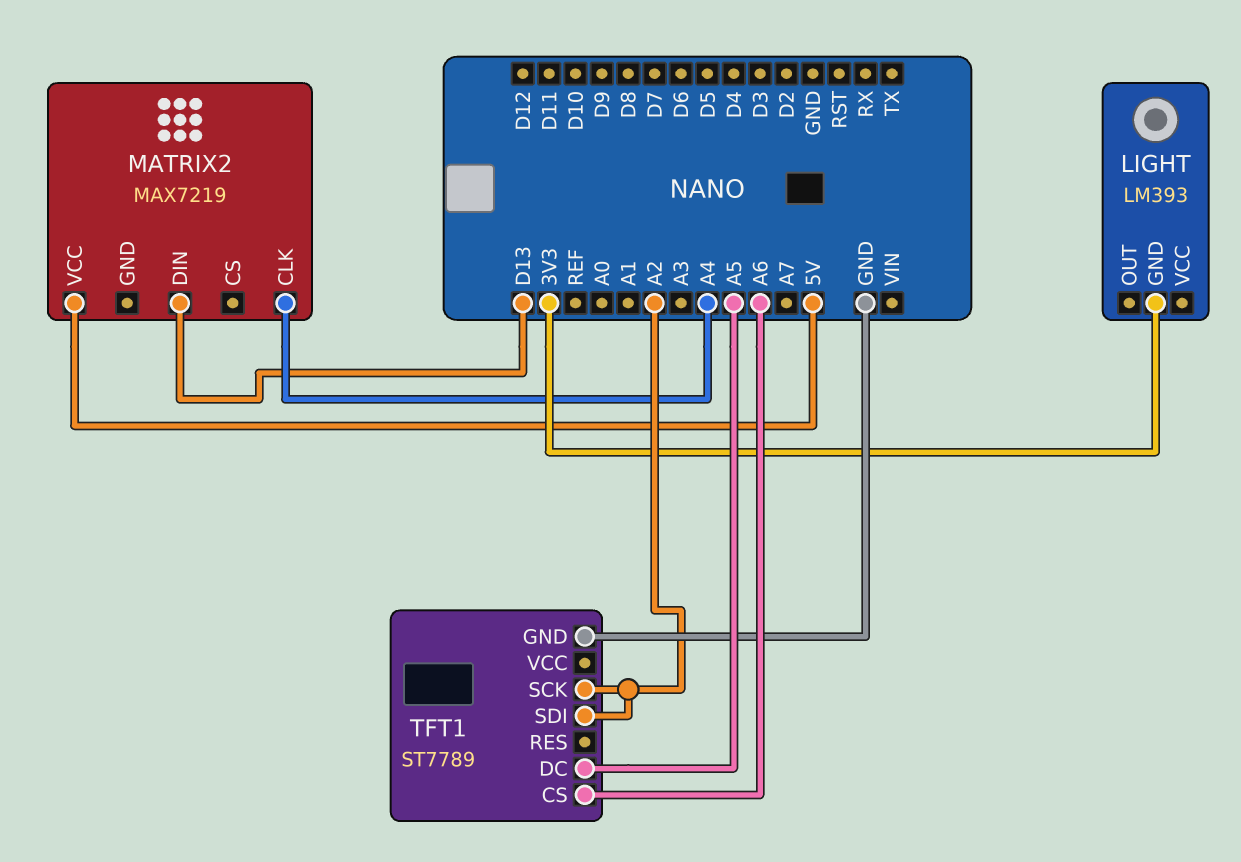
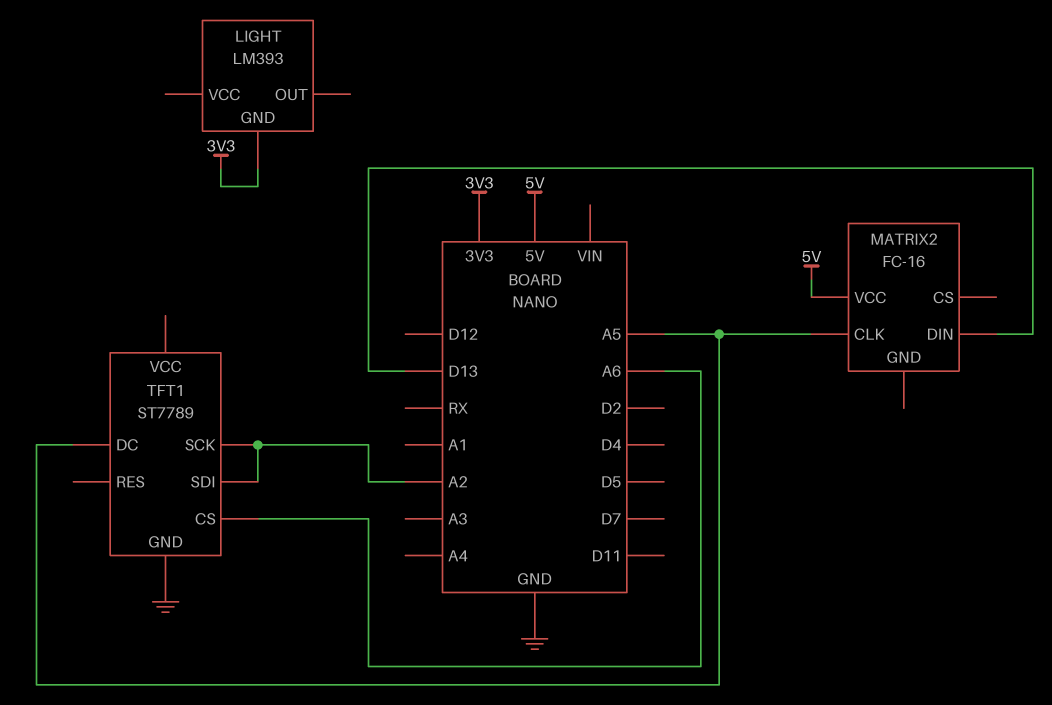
MATRIX2: MAX7219 -> FC-16
MATRIX2 pin CLK: A4 -> A5

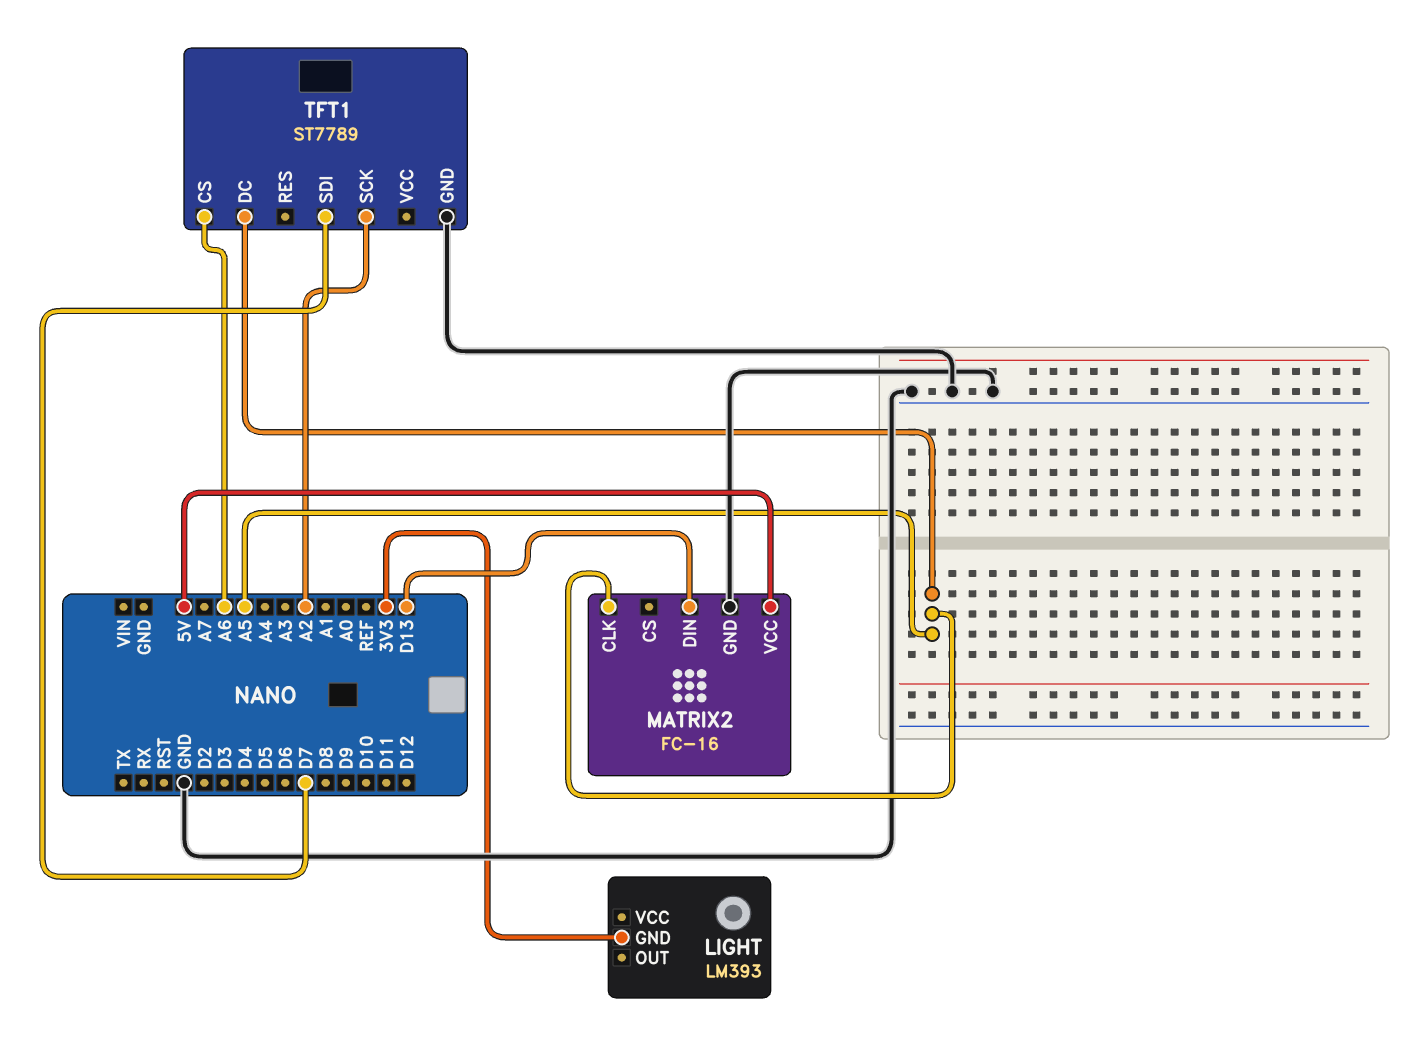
MATRIX2 pin GND: none -> GND
TFT1 pin SDI: A2 -> D7

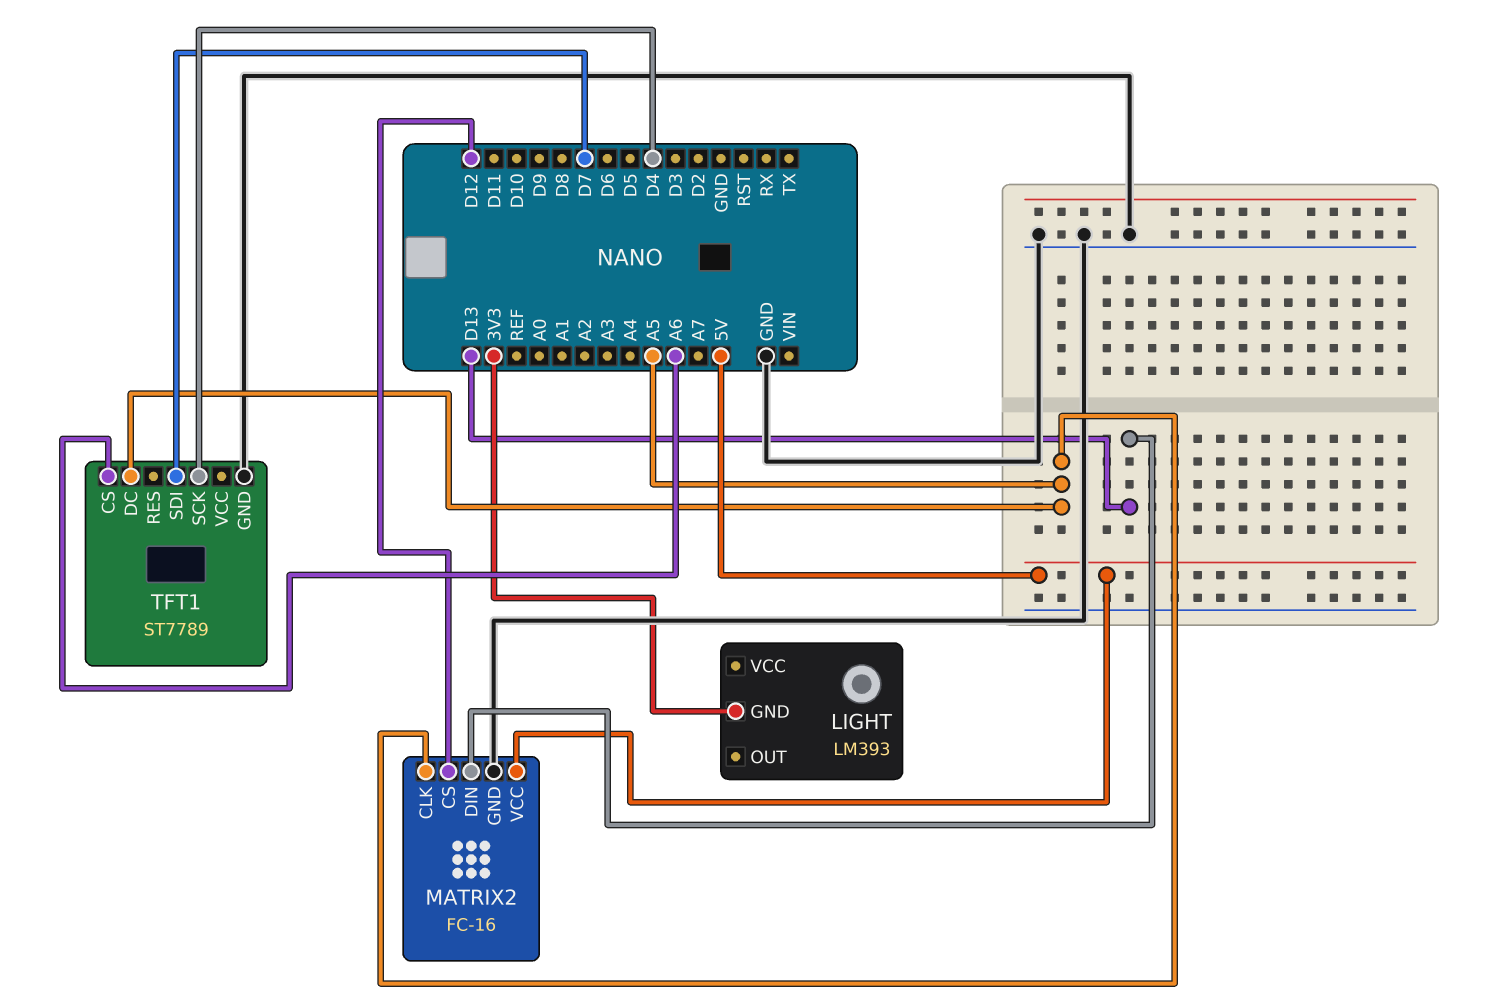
MATRIX2 pin CS: none -> D12
TFT1 pin SCK: A2 -> D4

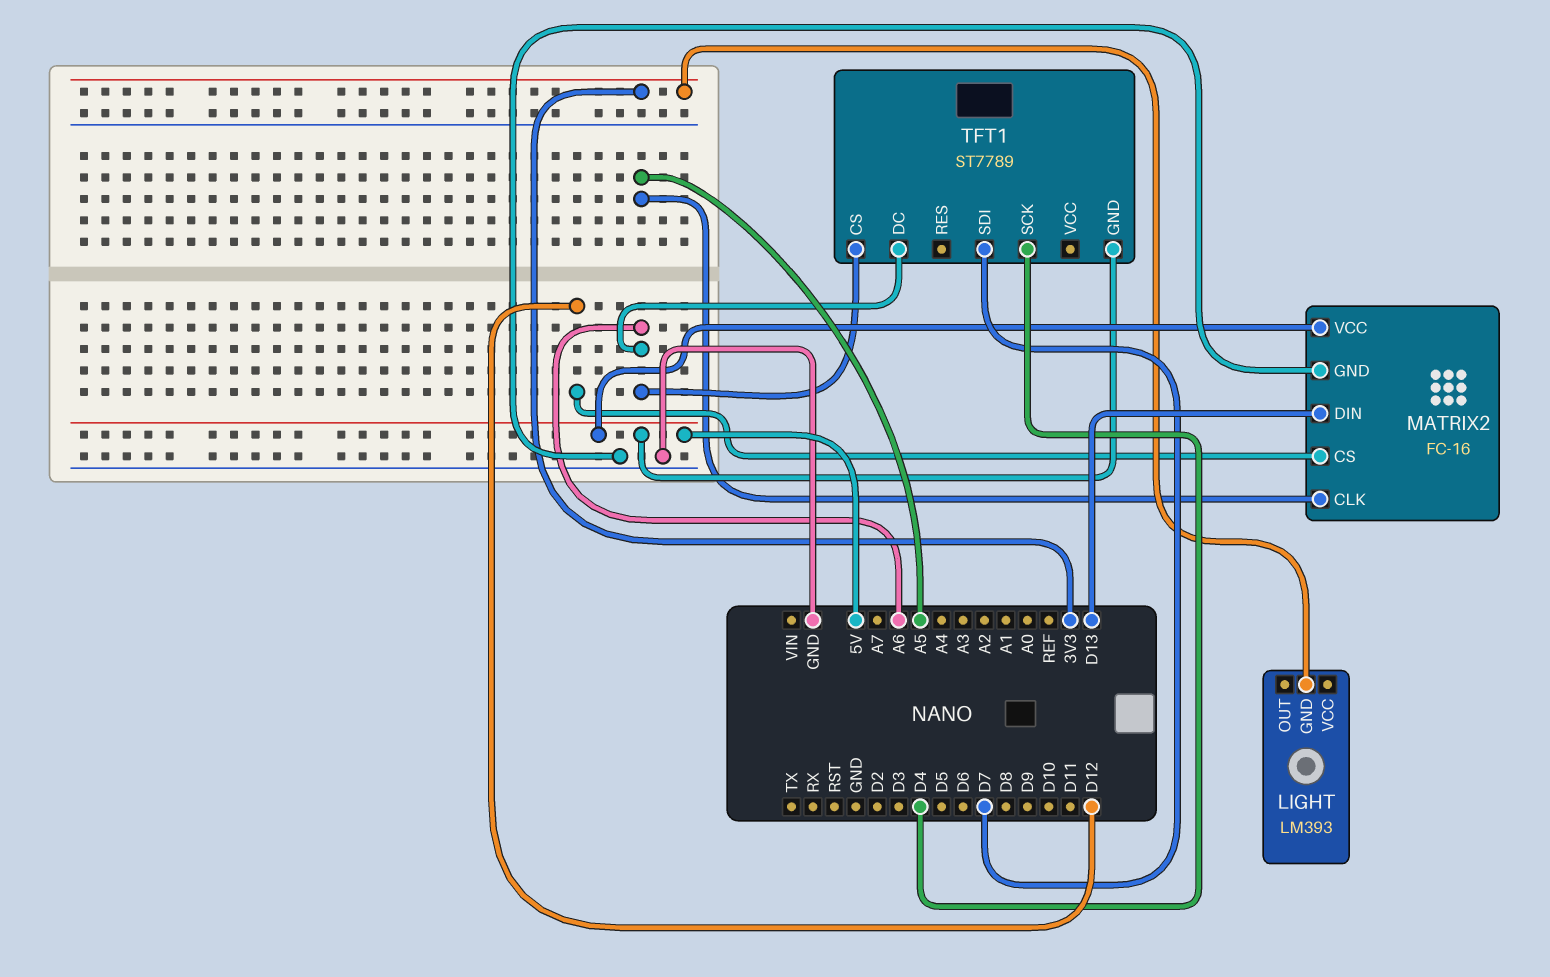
TFT1 pin DC: A5 -> A6
TFT1 pin GND: GND -> 5V

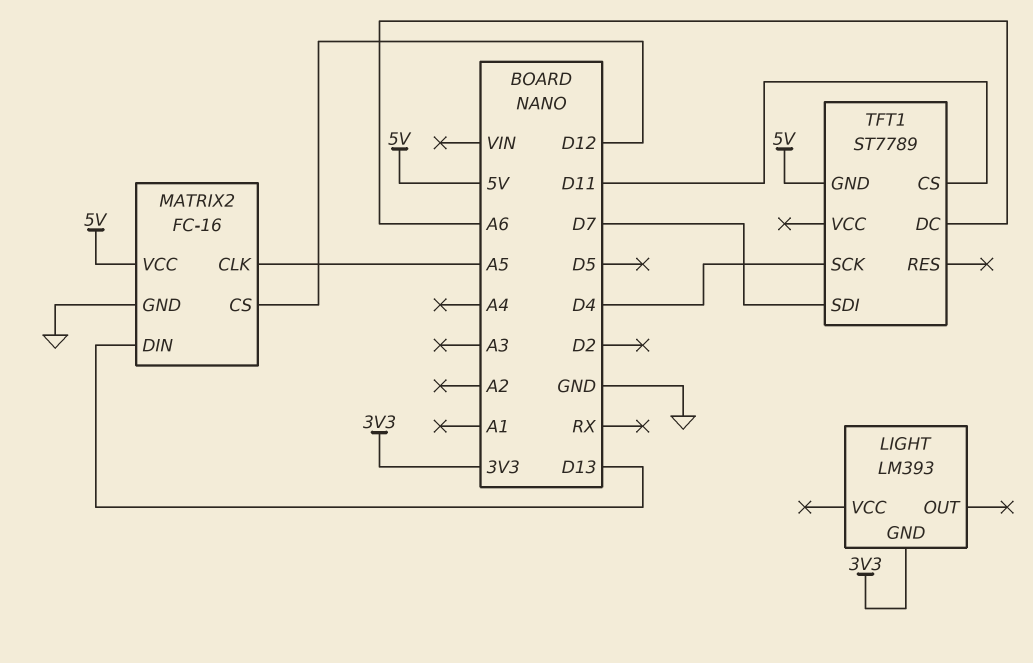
TFT1 pin CS: A6 -> D11

